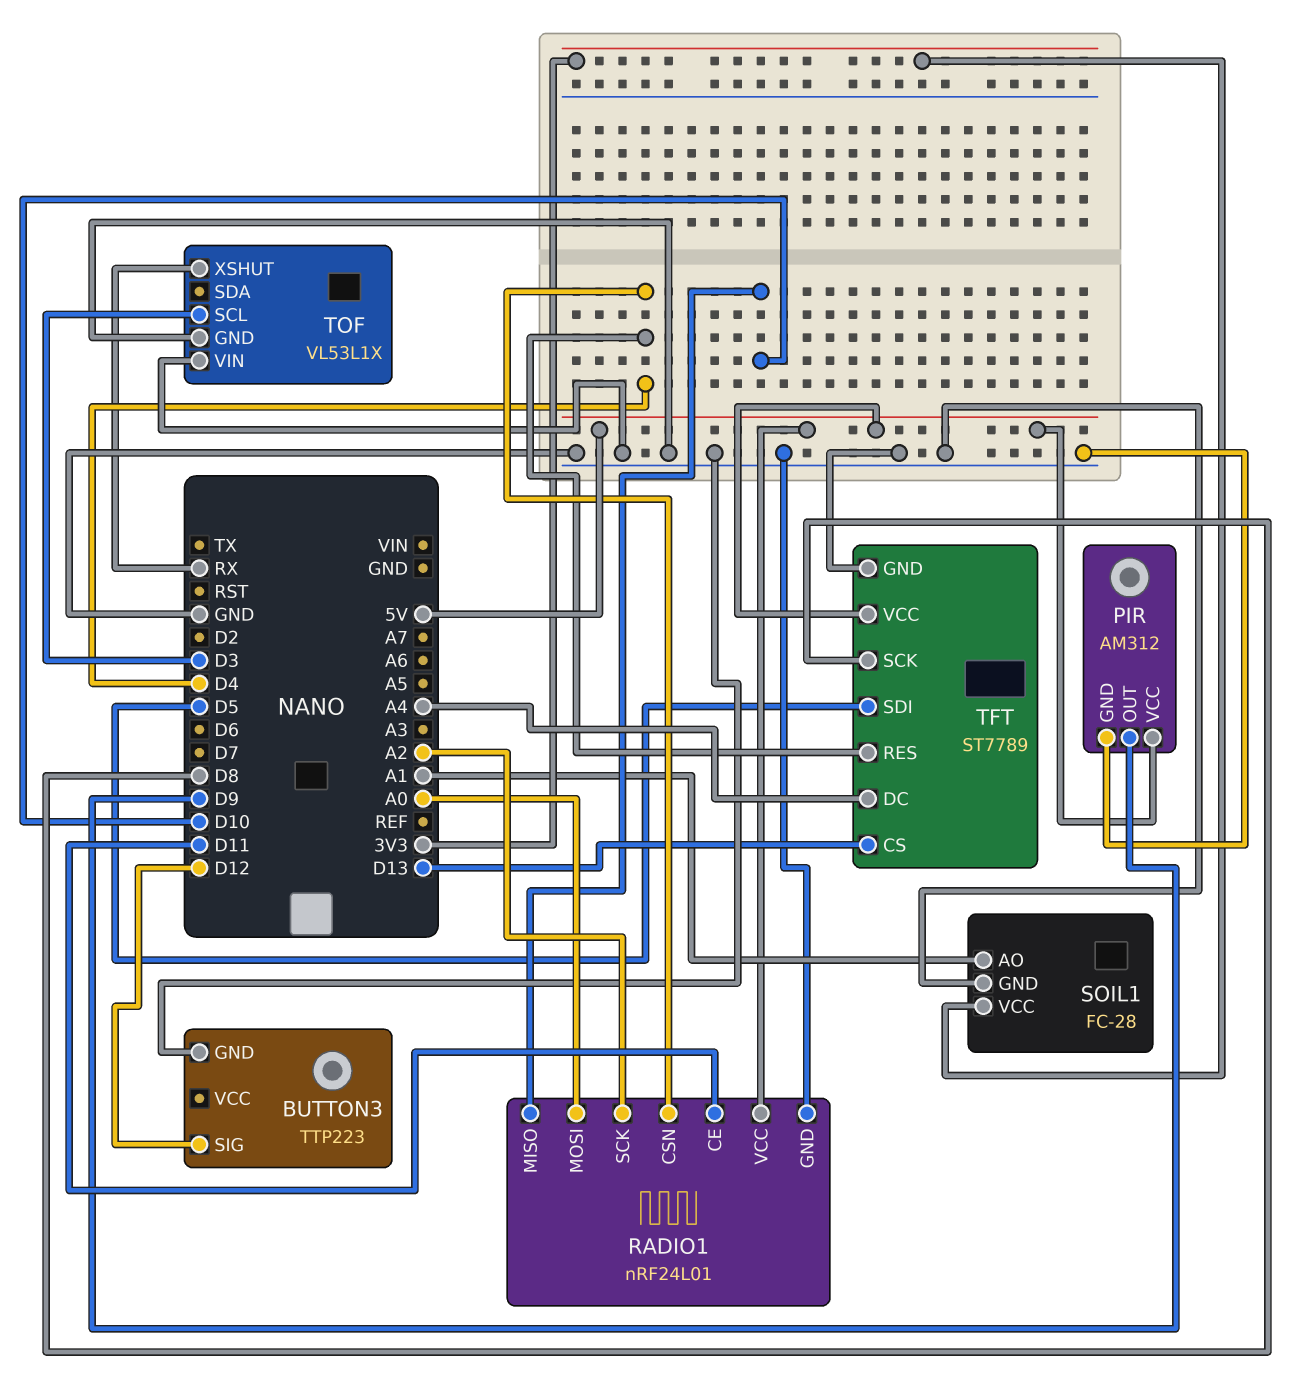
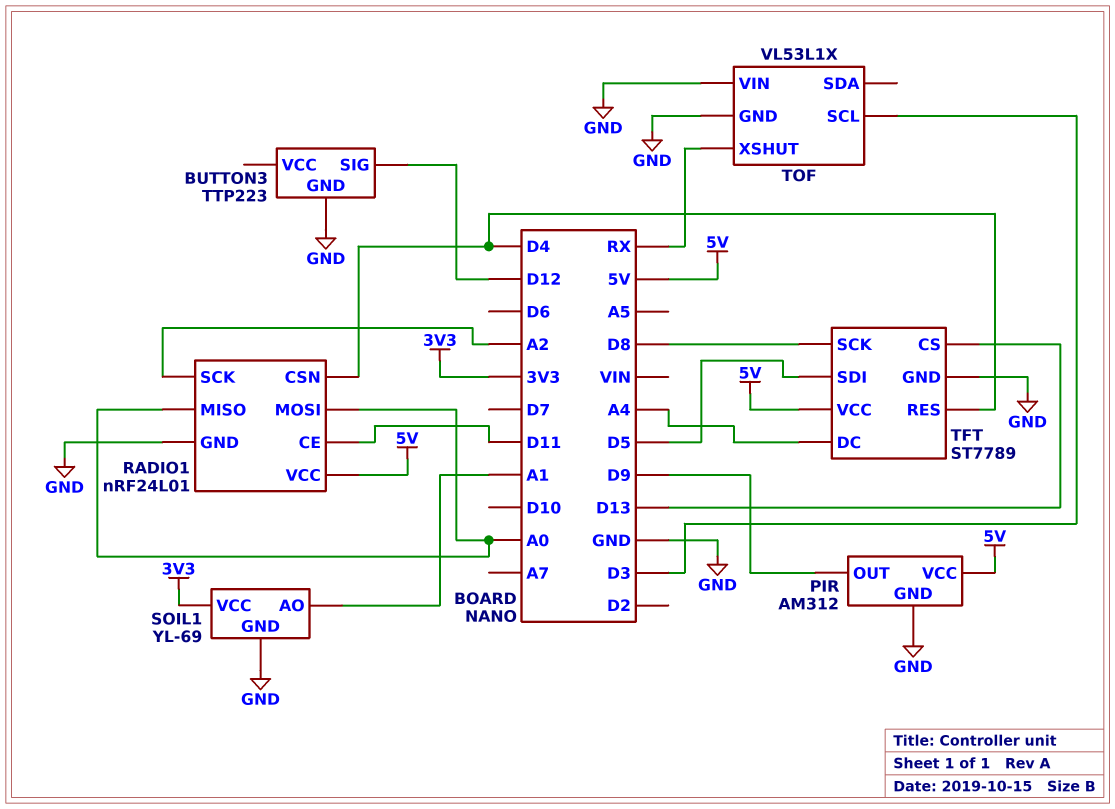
RADIO1 pin MISO: D10 -> A0
SOIL1: FC-28 -> YL-69

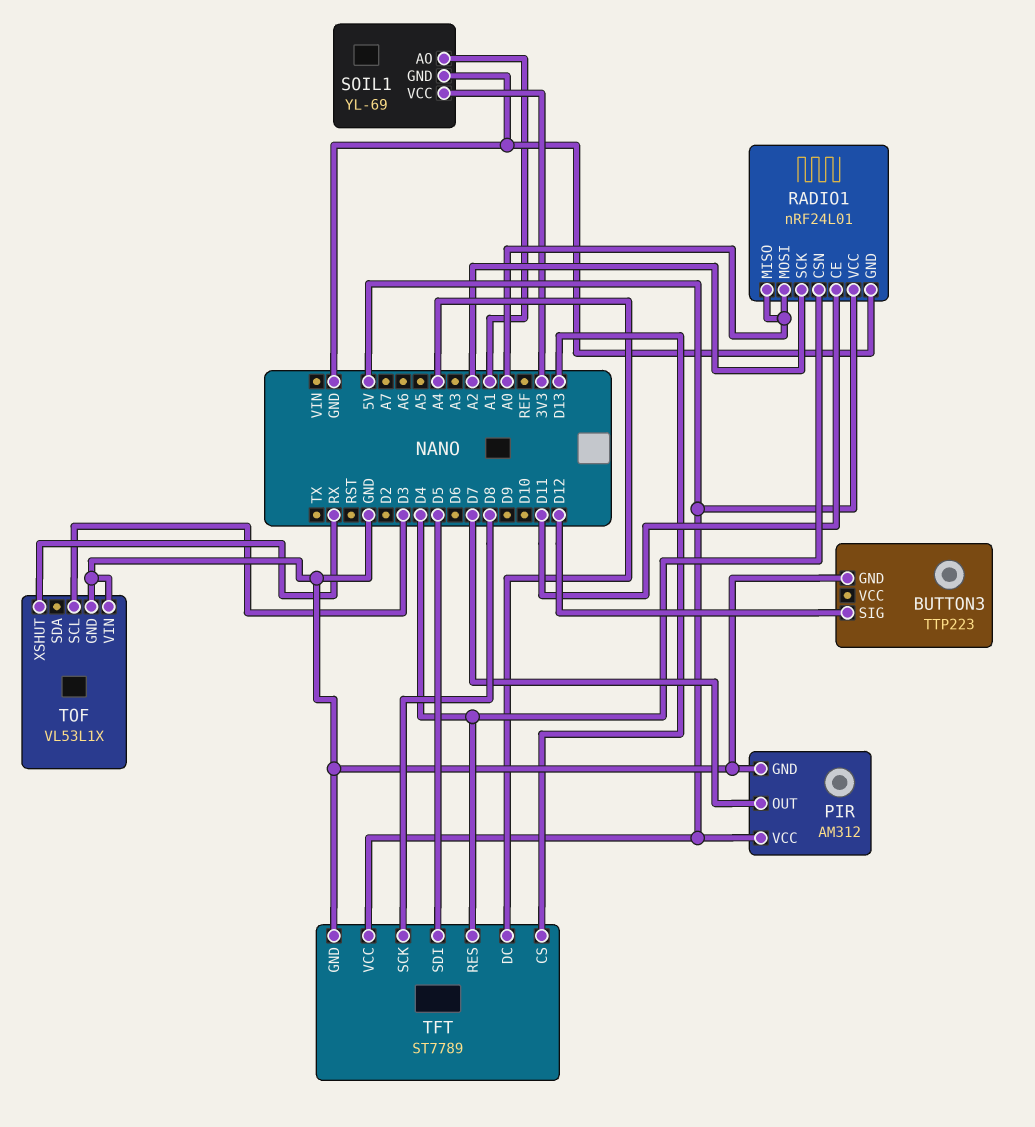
PIR pin OUT: D9 -> D7

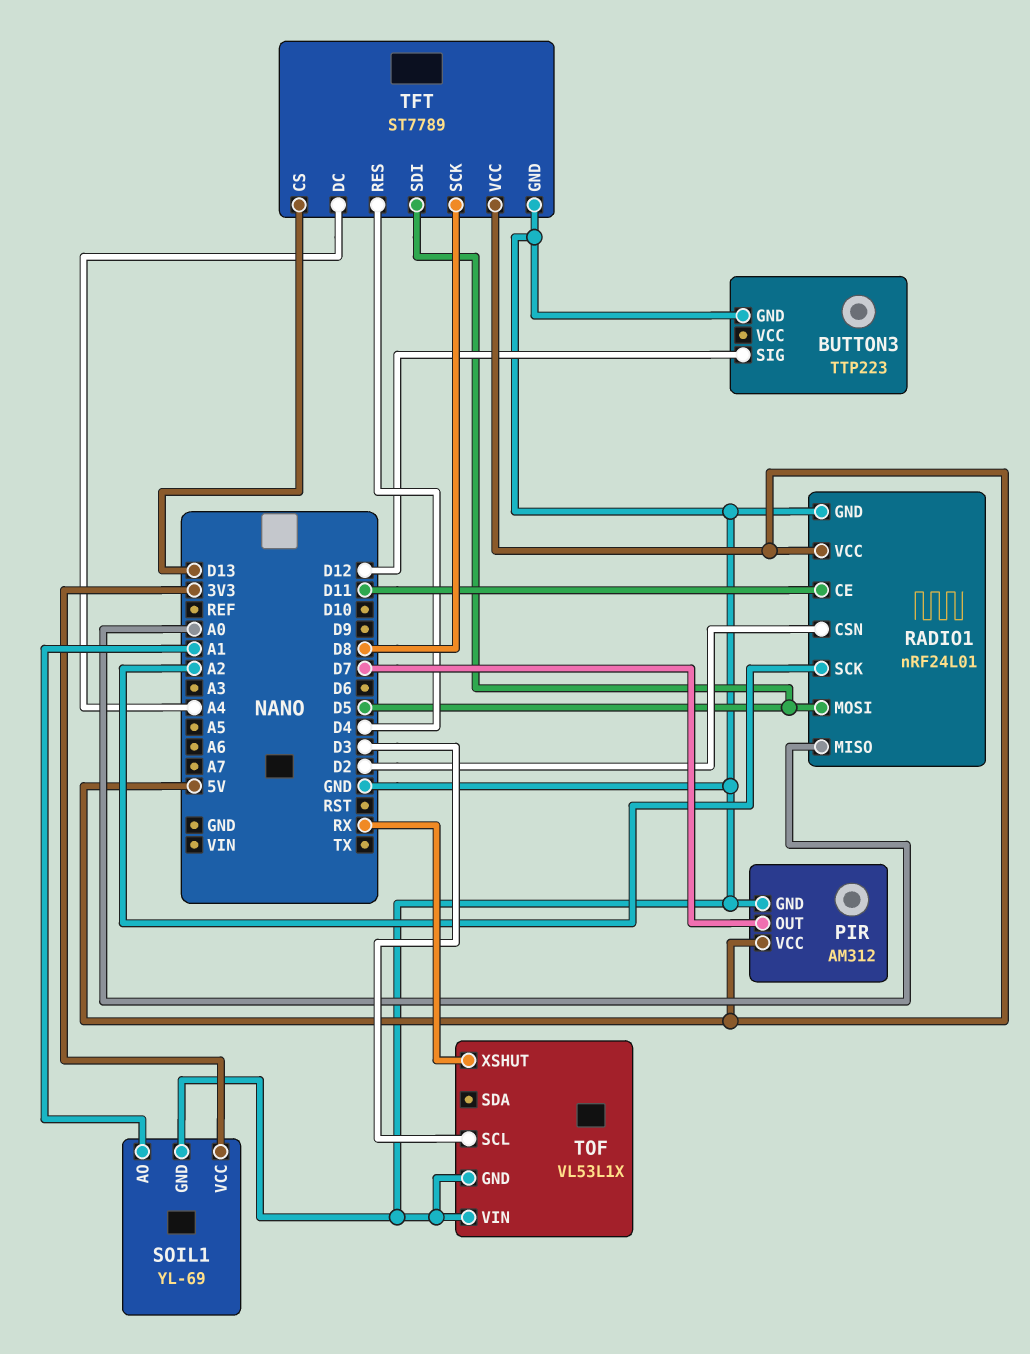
RADIO1 pin CSN: D4 -> D2
RADIO1 pin MOSI: A0 -> D5

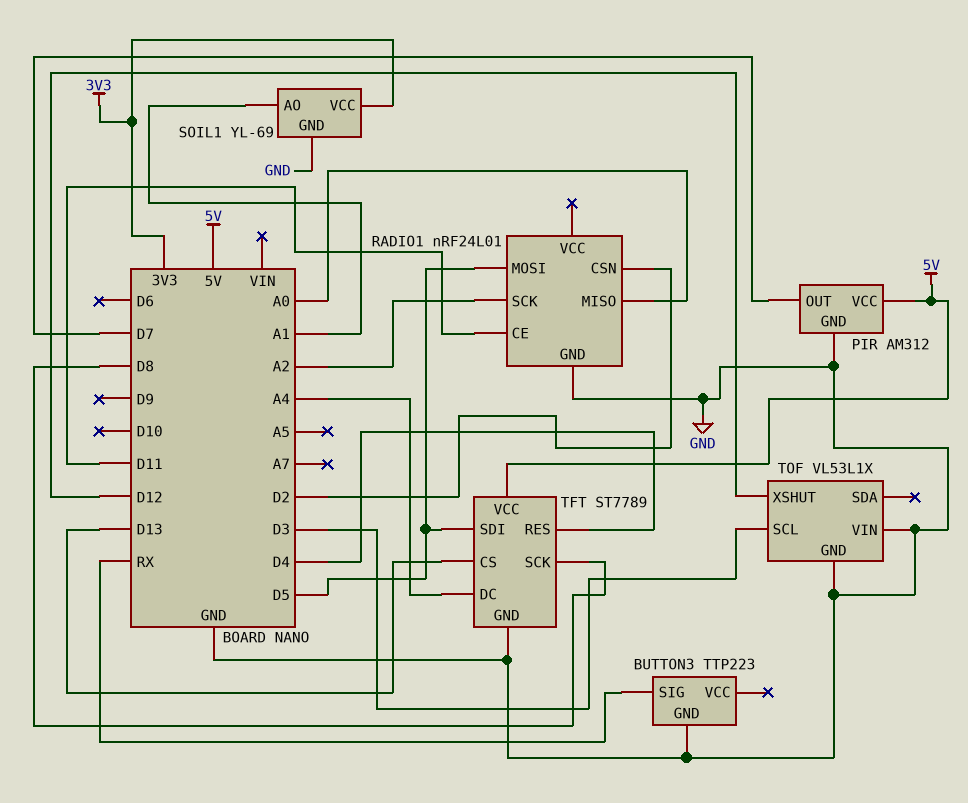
BUTTON3 pin SIG: D12 -> RX
RADIO1 pin VCC: 5V -> none
TOF pin XSHUT: RX -> D12

